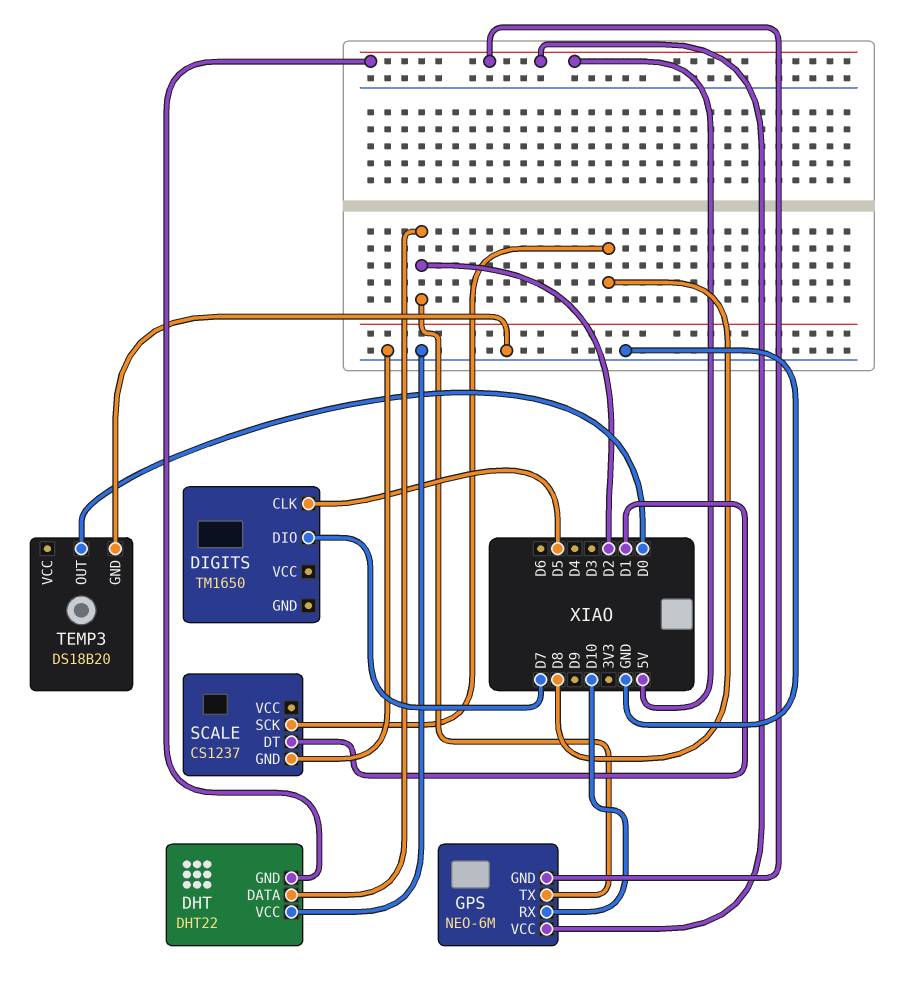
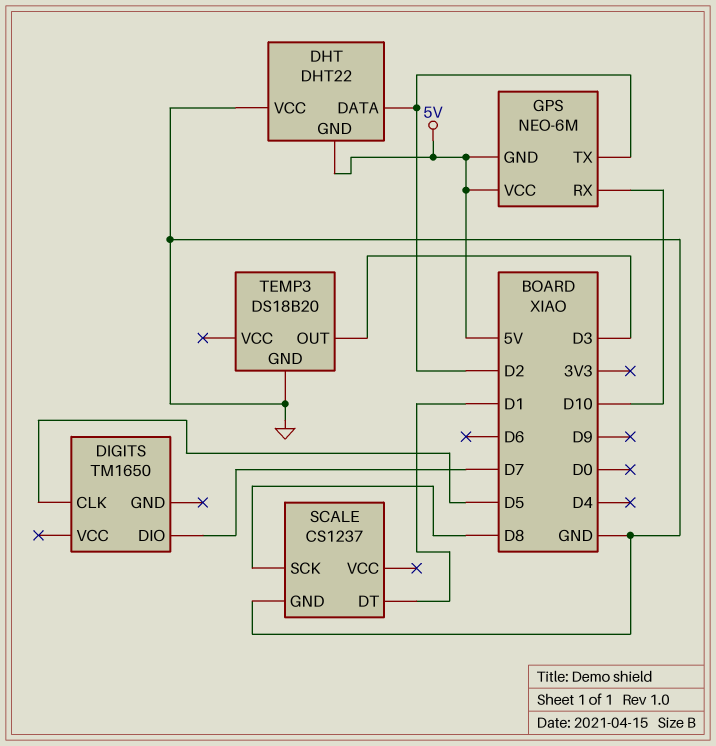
TEMP3 pin OUT: D0 -> D3

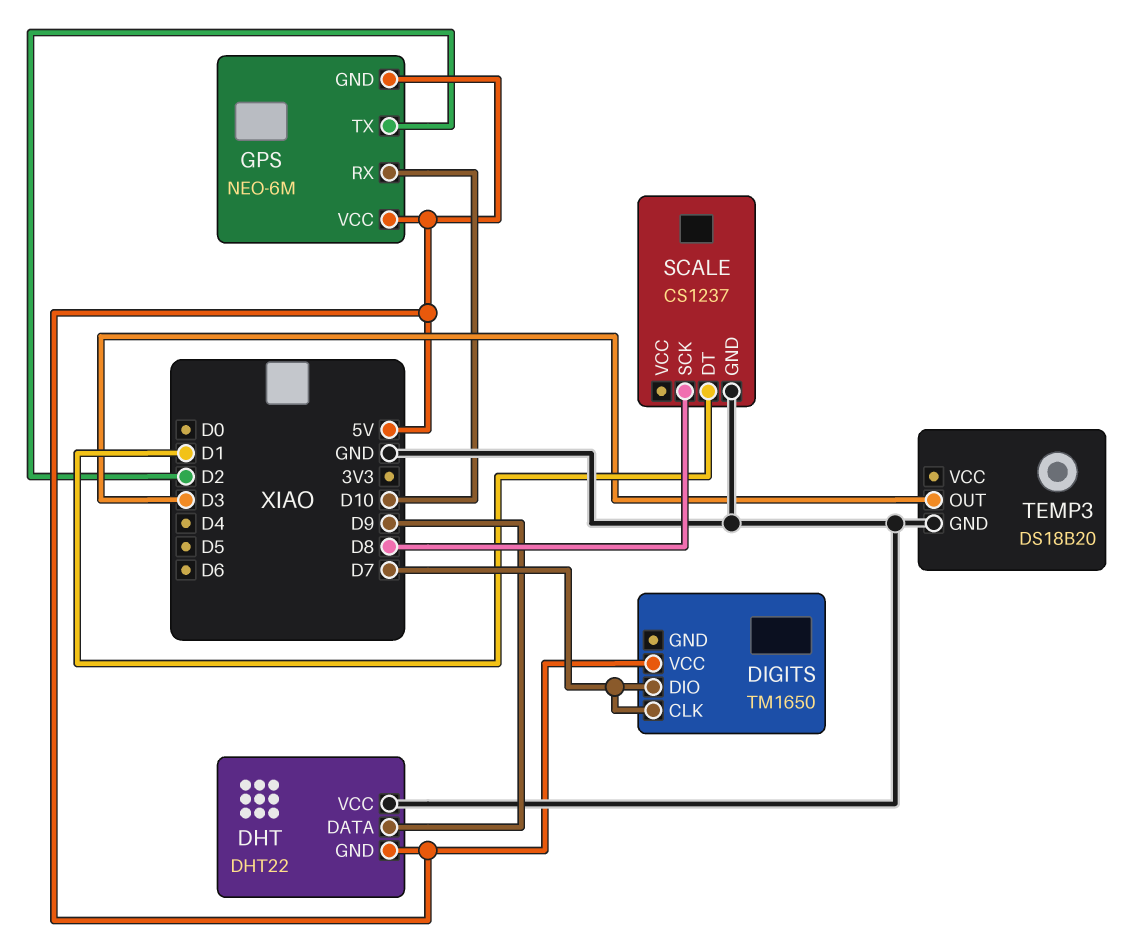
DHT pin DATA: D2 -> D9
DIGITS pin CLK: D5 -> D7
DIGITS pin VCC: none -> 5V

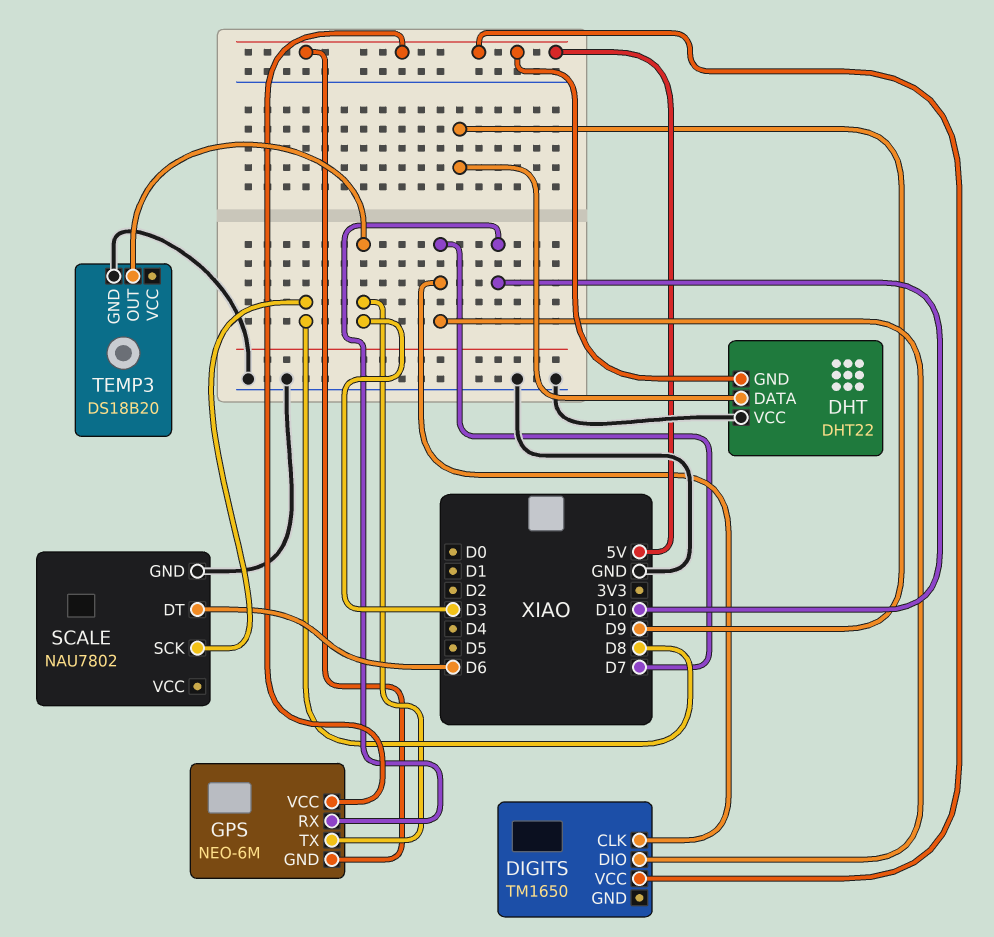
GPS pin TX: D2 -> D3
SCALE: CS1237 -> NAU7802
SCALE pin DT: D1 -> D6

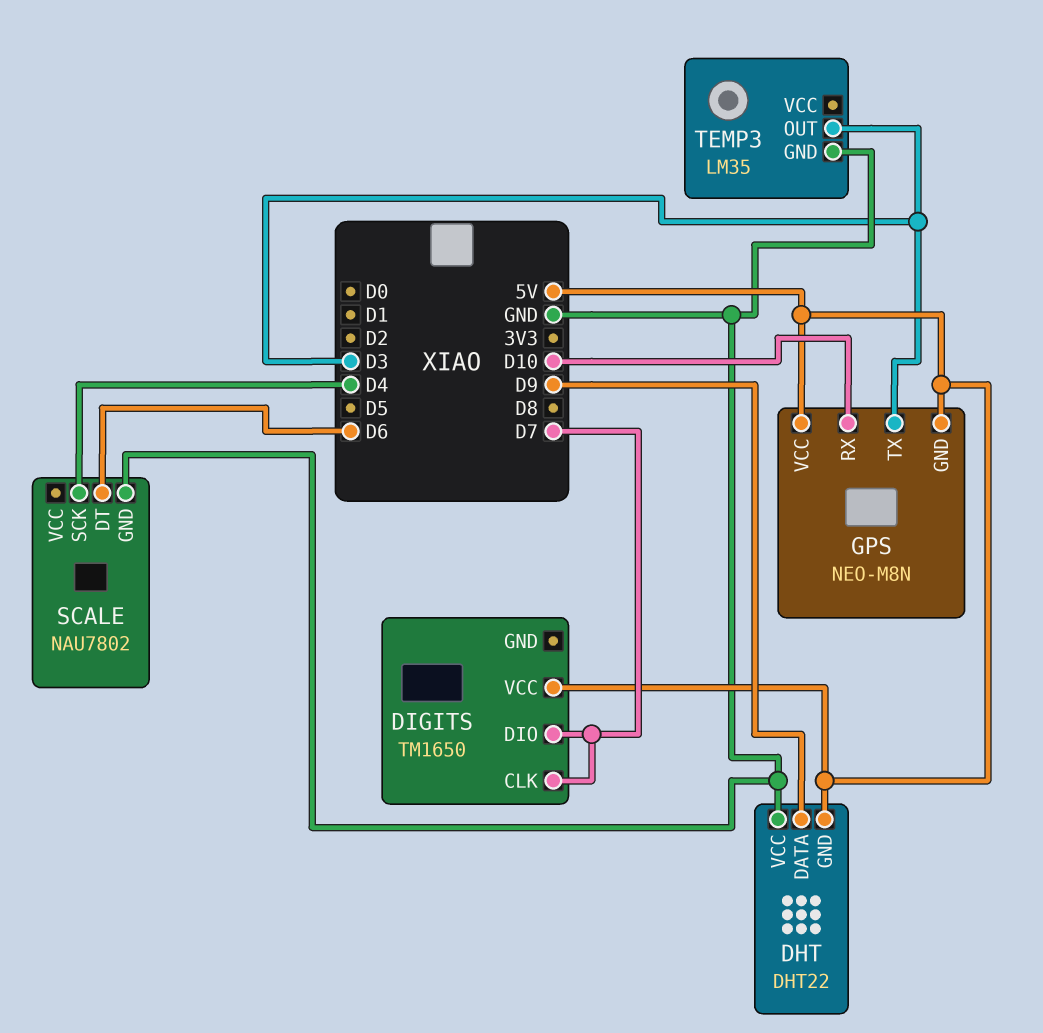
GPS: NEO-6M -> NEO-M8N
SCALE pin SCK: D8 -> D4
TEMP3: DS18B20 -> LM35

